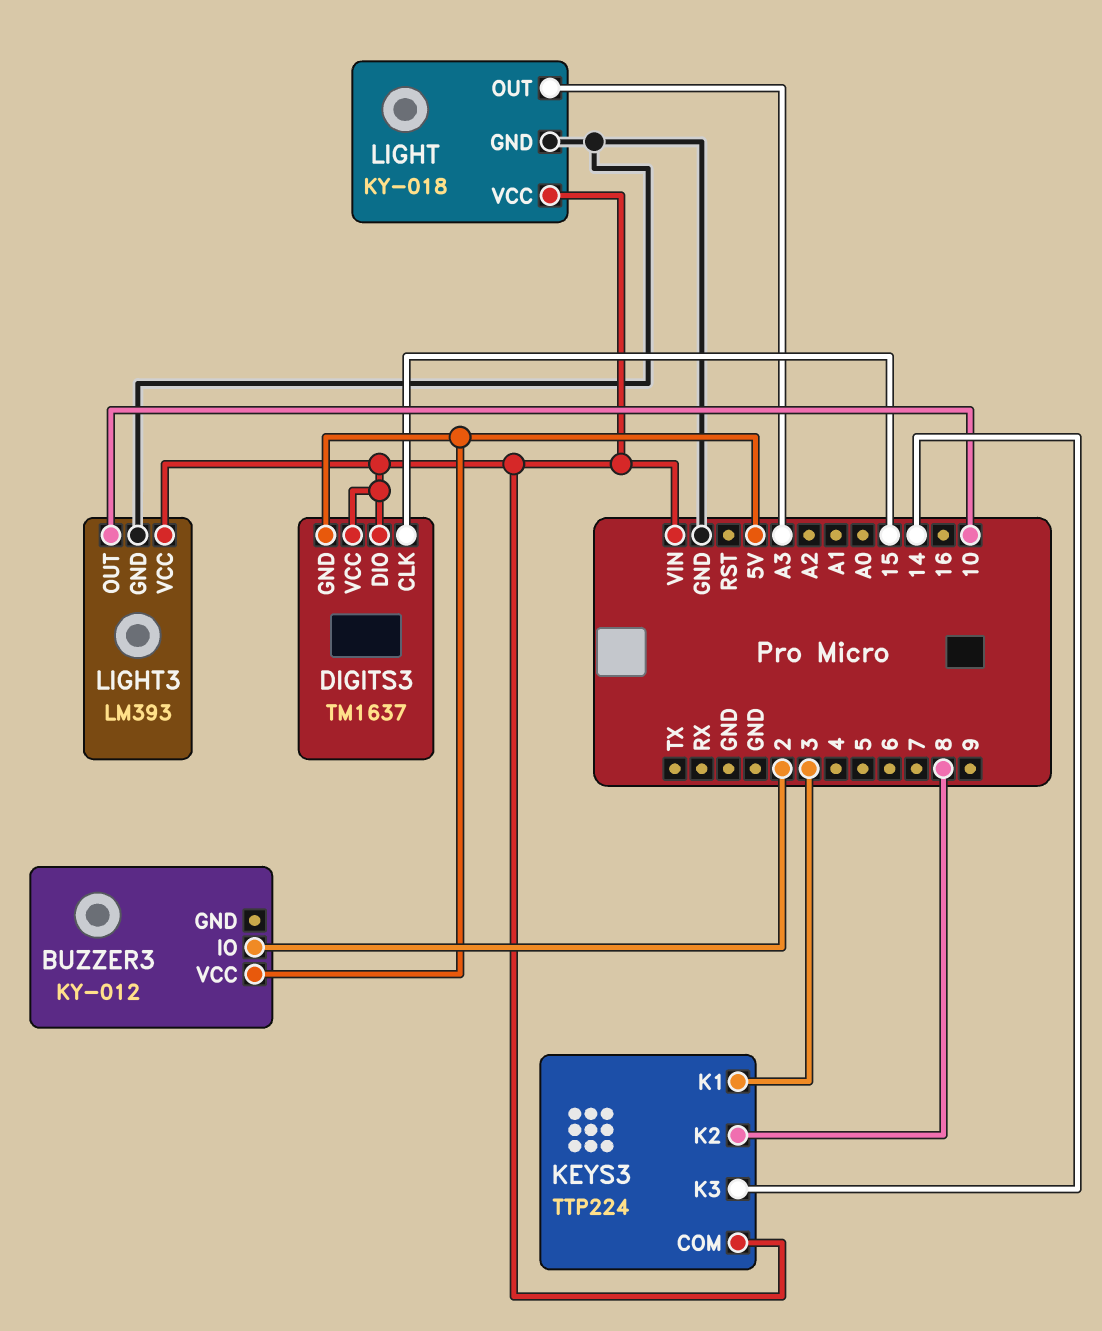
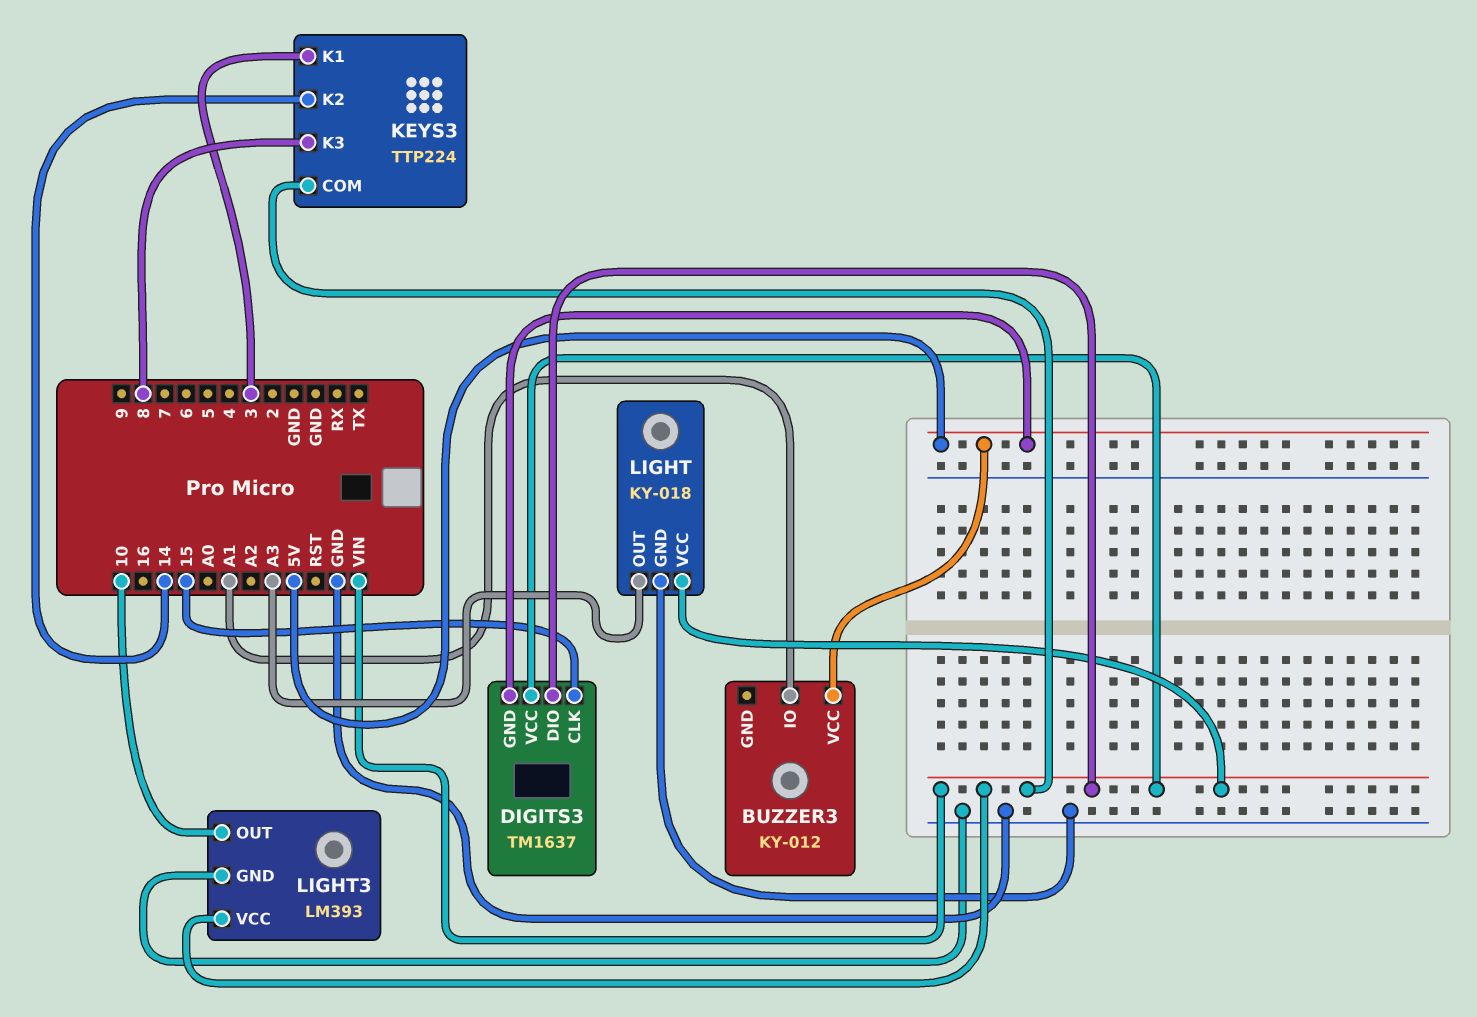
BUZZER3 pin IO: 2 -> A1
KEYS3 pin K2: 8 -> 14
KEYS3 pin K3: 14 -> 8

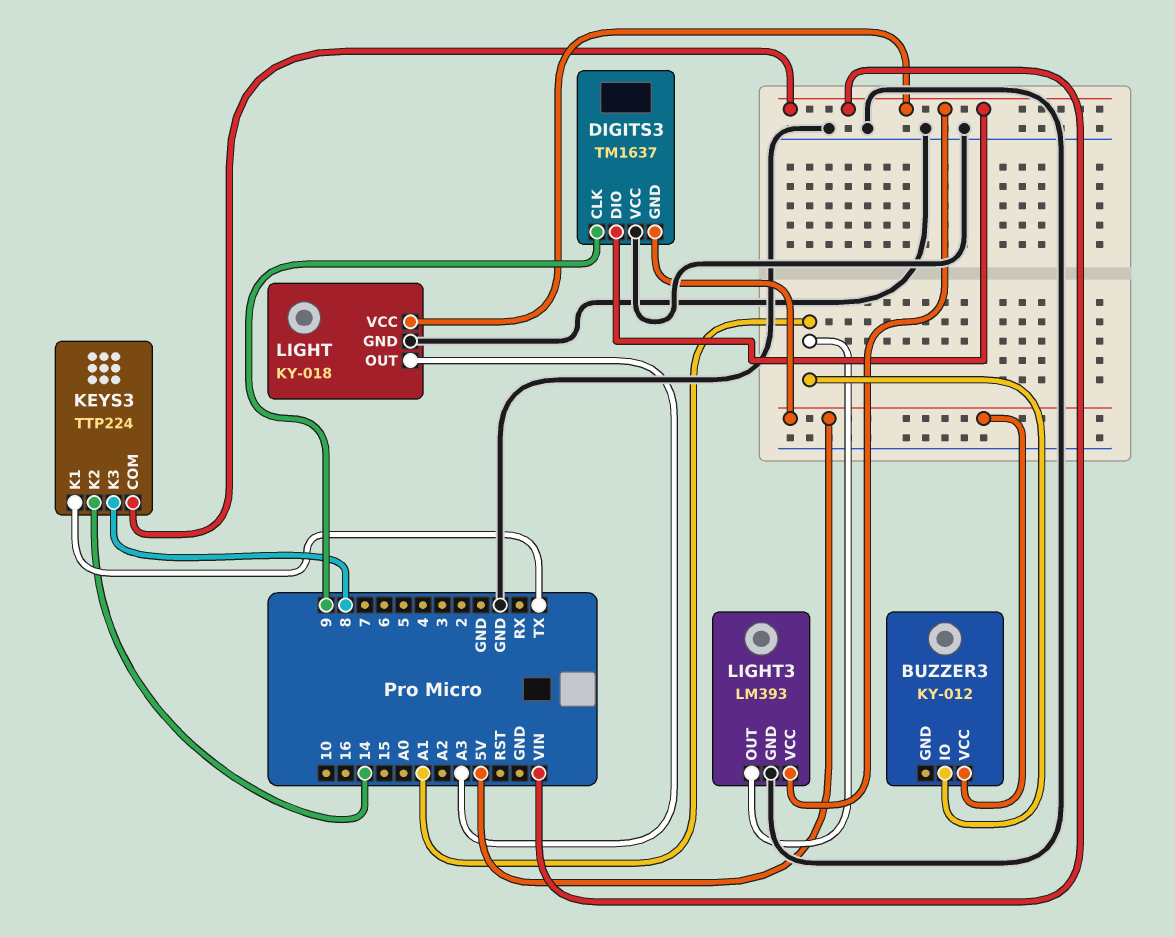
DIGITS3 pin CLK: 15 -> 9
DIGITS3 pin VCC: VIN -> GND
KEYS3 pin K1: 3 -> TX
LIGHT3 pin OUT: 10 -> A1

